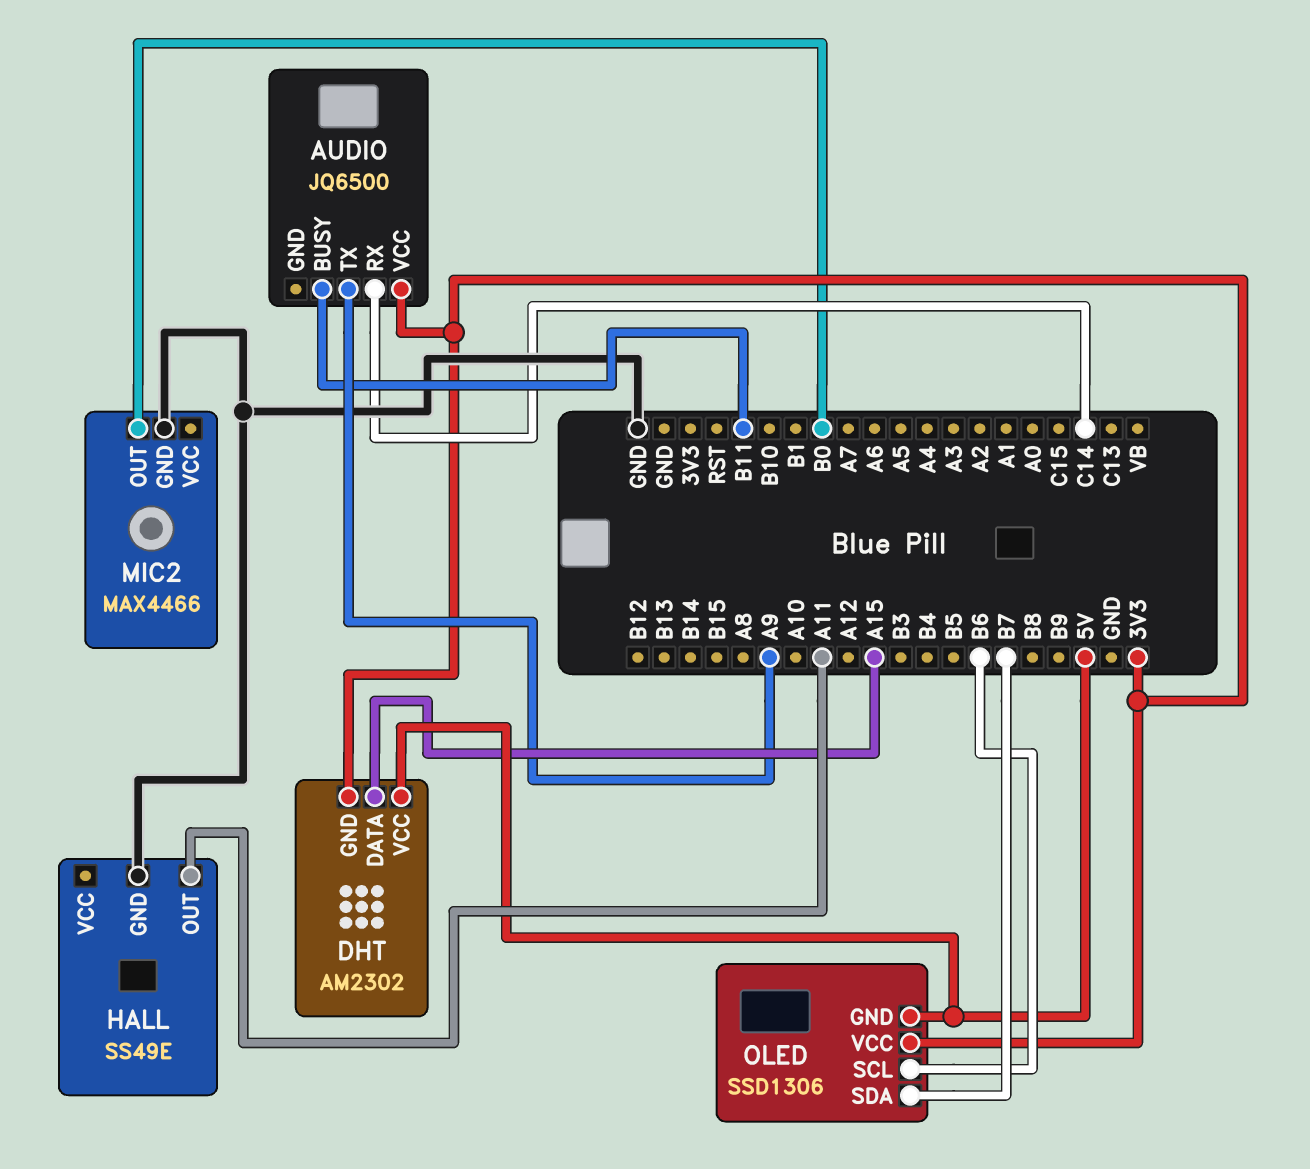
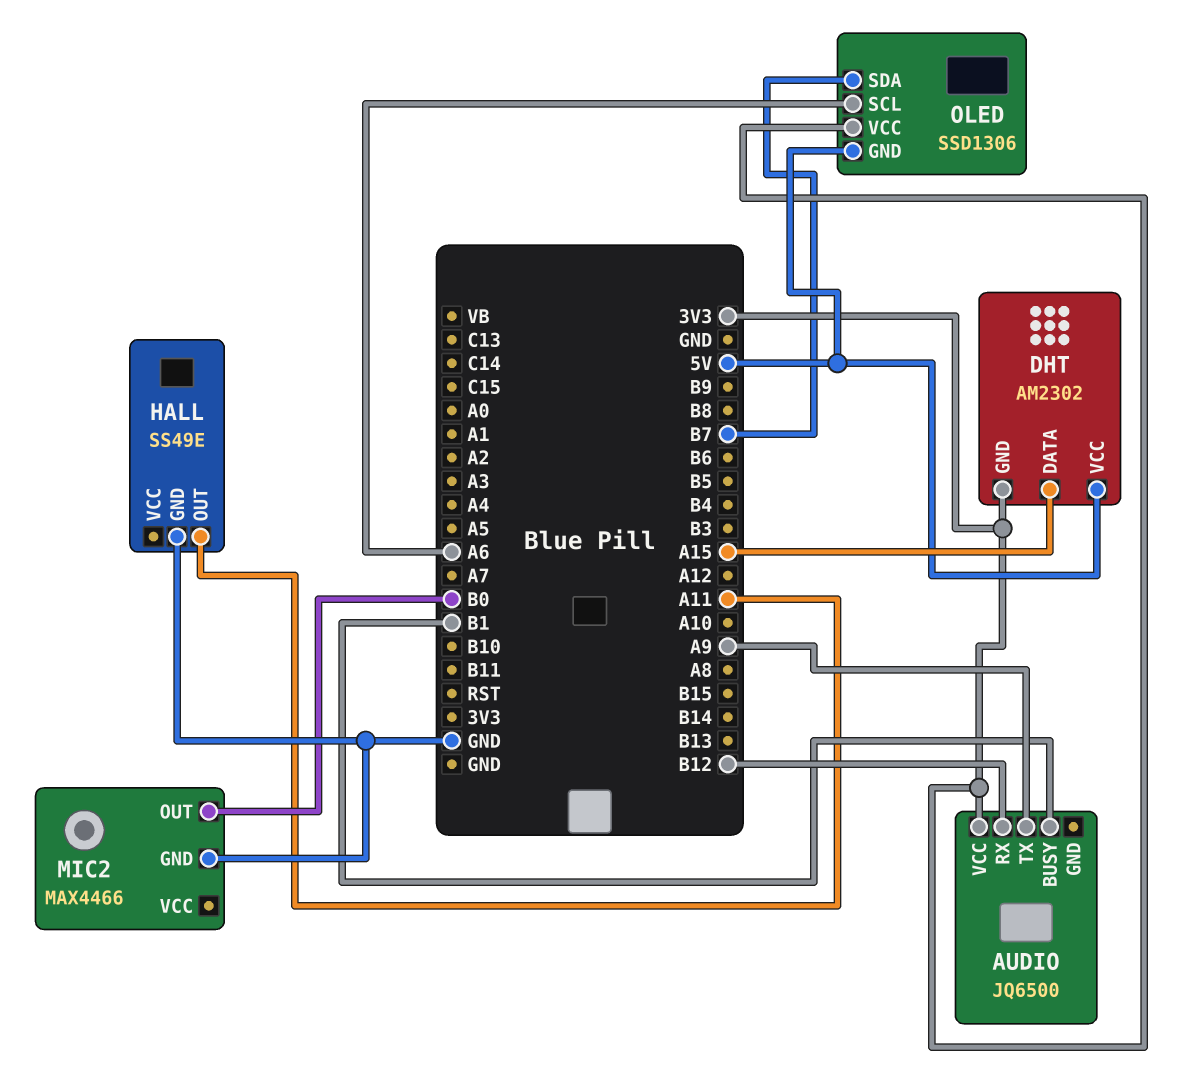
AUDIO pin BUSY: B11 -> B1
AUDIO pin RX: C14 -> B12
OLED pin SCL: B6 -> A6

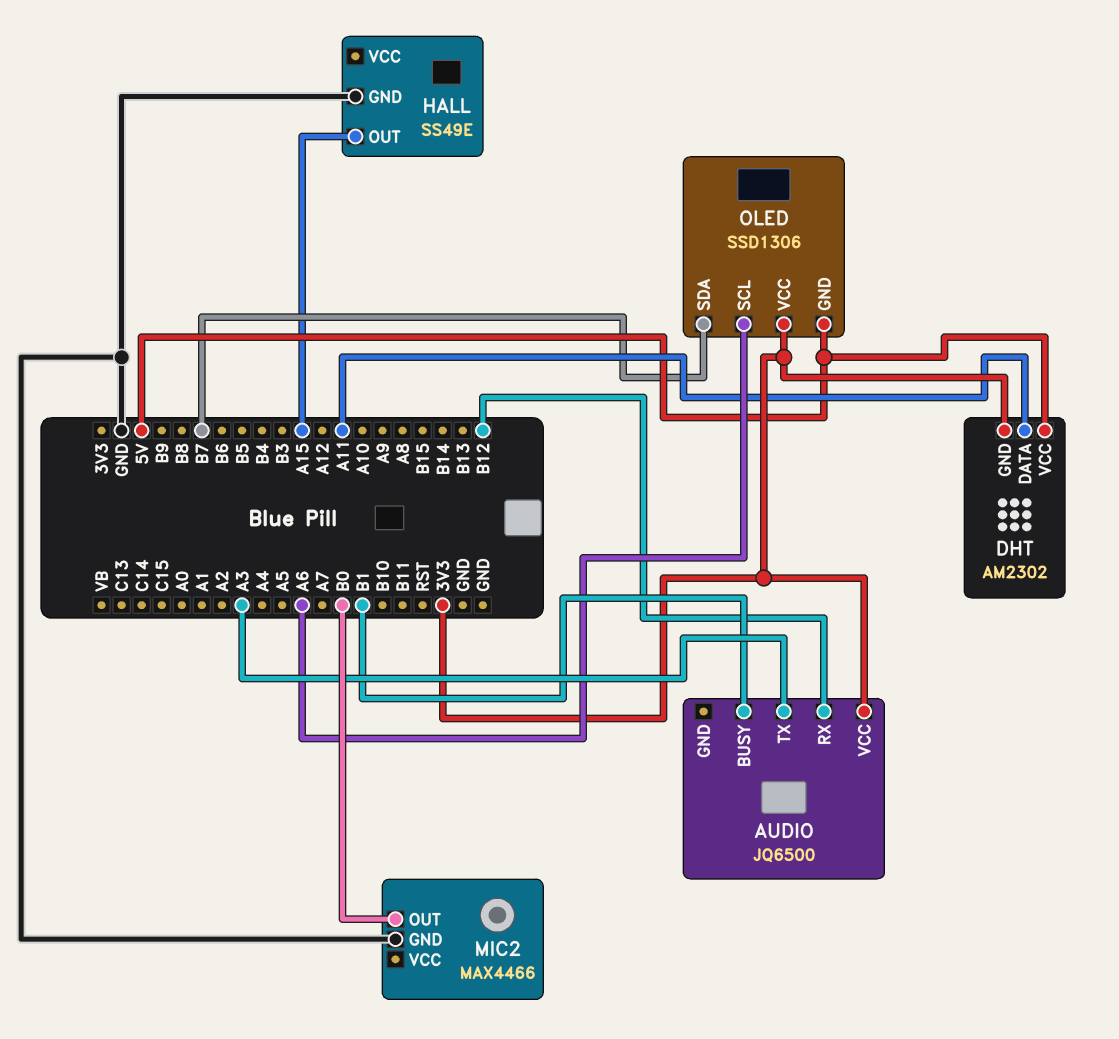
AUDIO pin TX: A9 -> A3
DHT pin DATA: A15 -> A11
HALL pin OUT: A11 -> A15

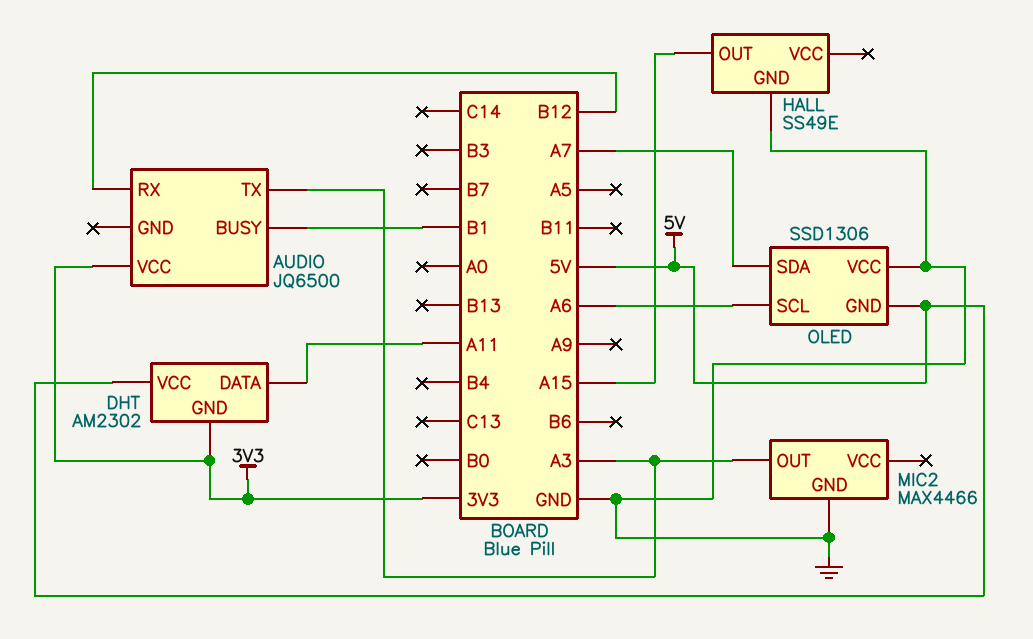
MIC2 pin OUT: B0 -> A3
OLED pin SDA: B7 -> A7
OLED pin VCC: 3V3 -> GND

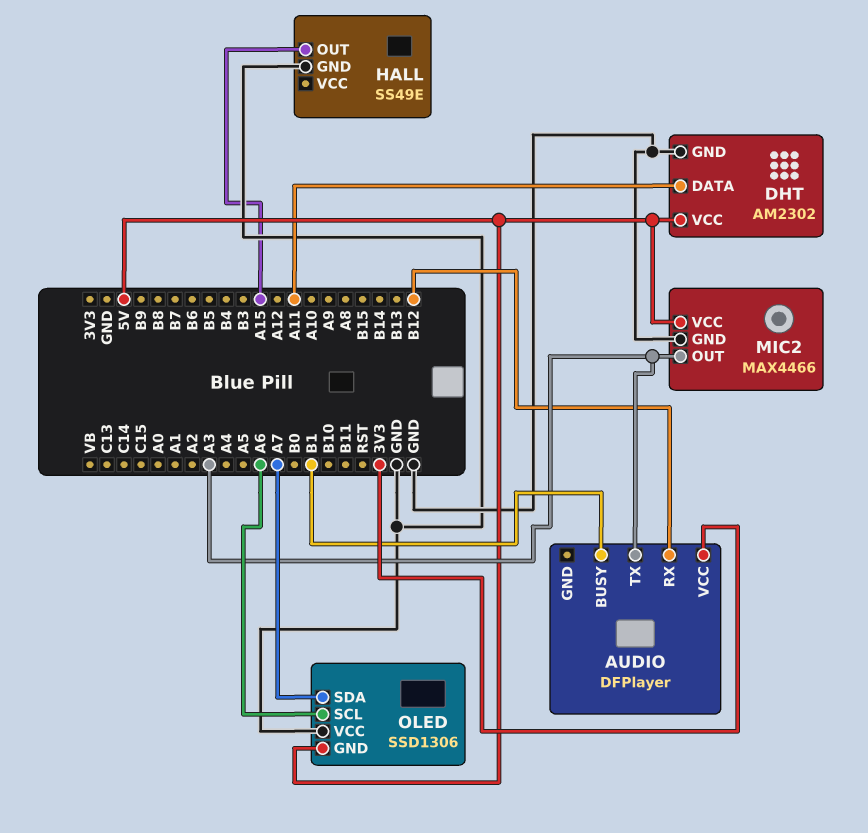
AUDIO: JQ6500 -> DFPlayer
DHT pin GND: 3V3 -> GND
MIC2 pin VCC: none -> 5V

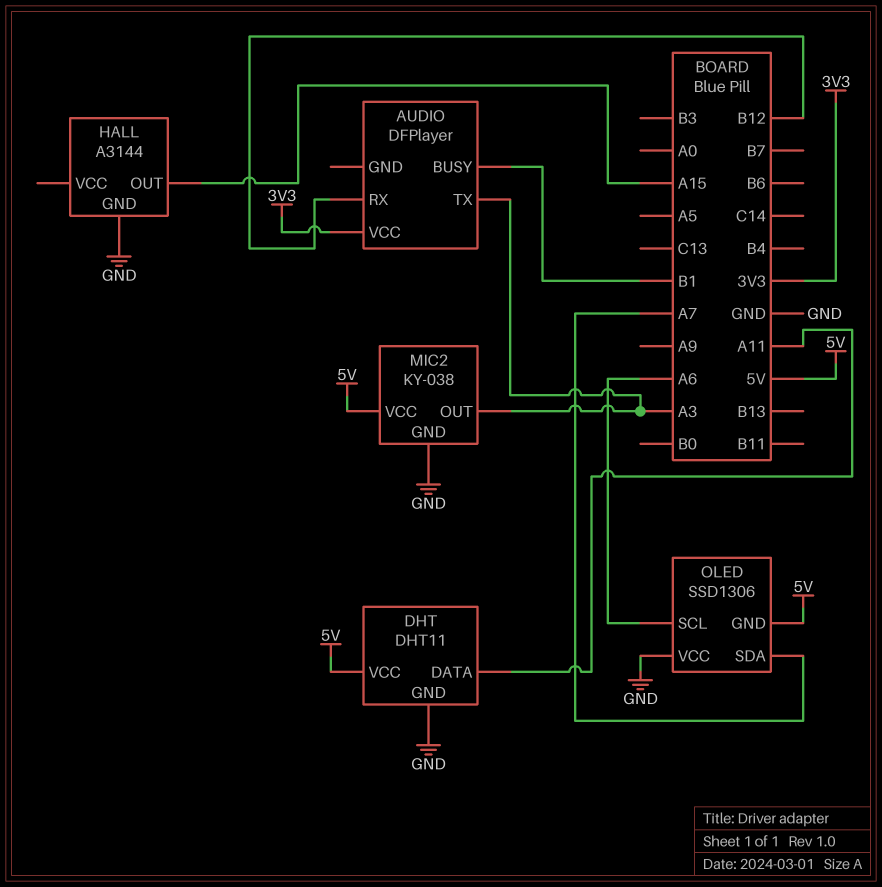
DHT: AM2302 -> DHT11
HALL: SS49E -> A3144
MIC2: MAX4466 -> KY-038

